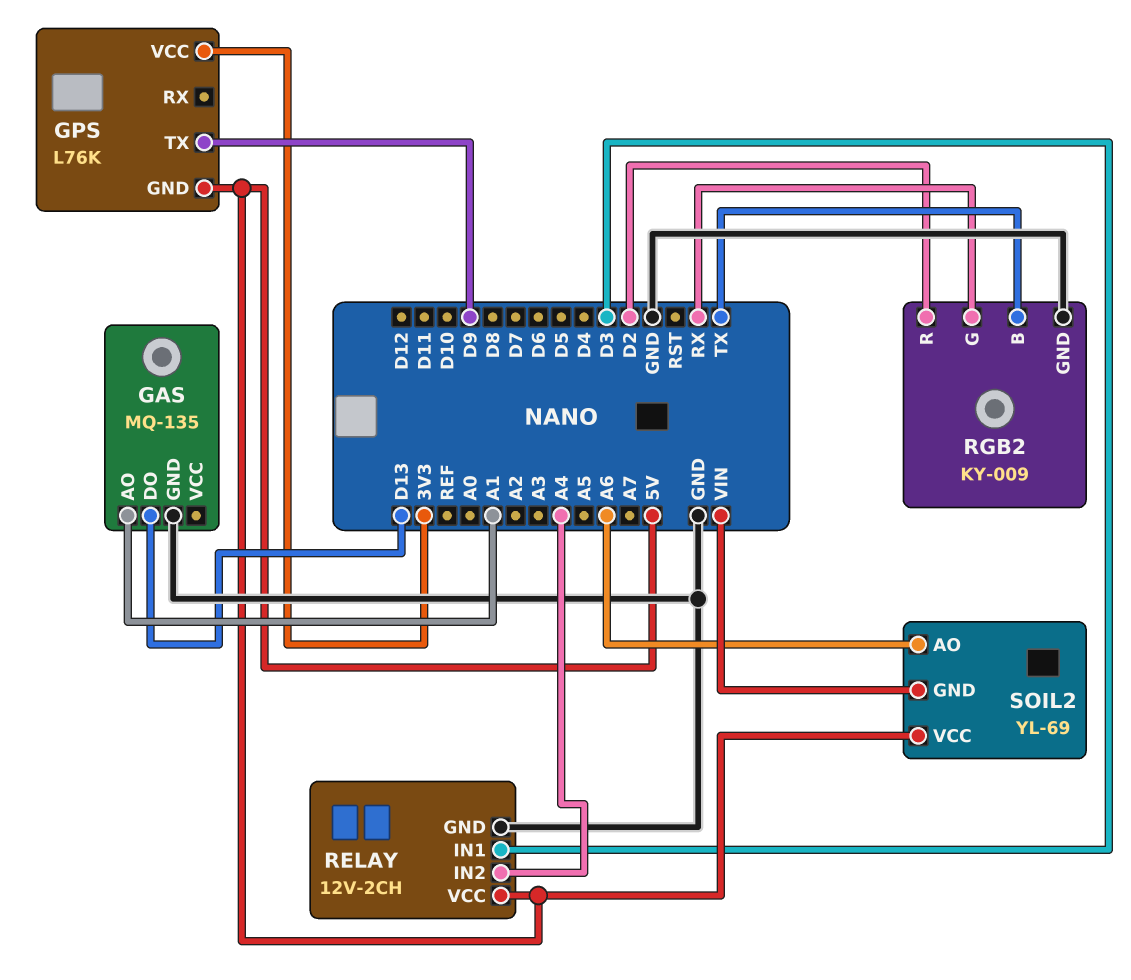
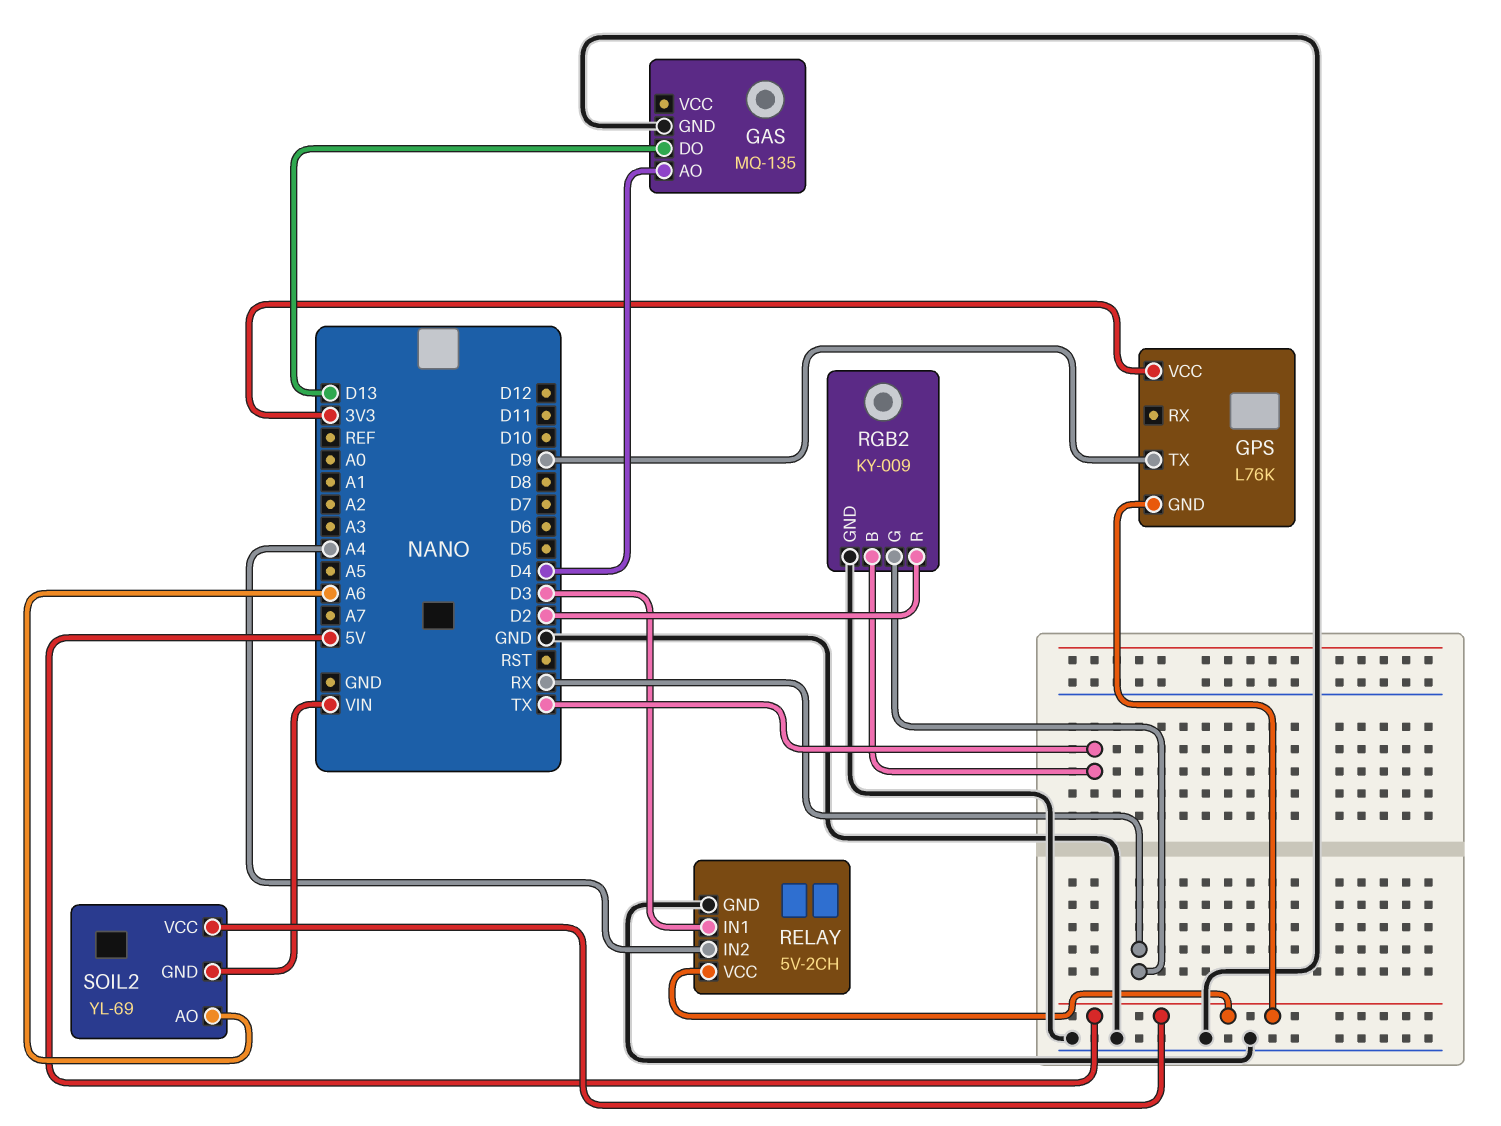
GAS pin AO: A1 -> D4
RELAY: 12V-2CH -> 5V-2CH

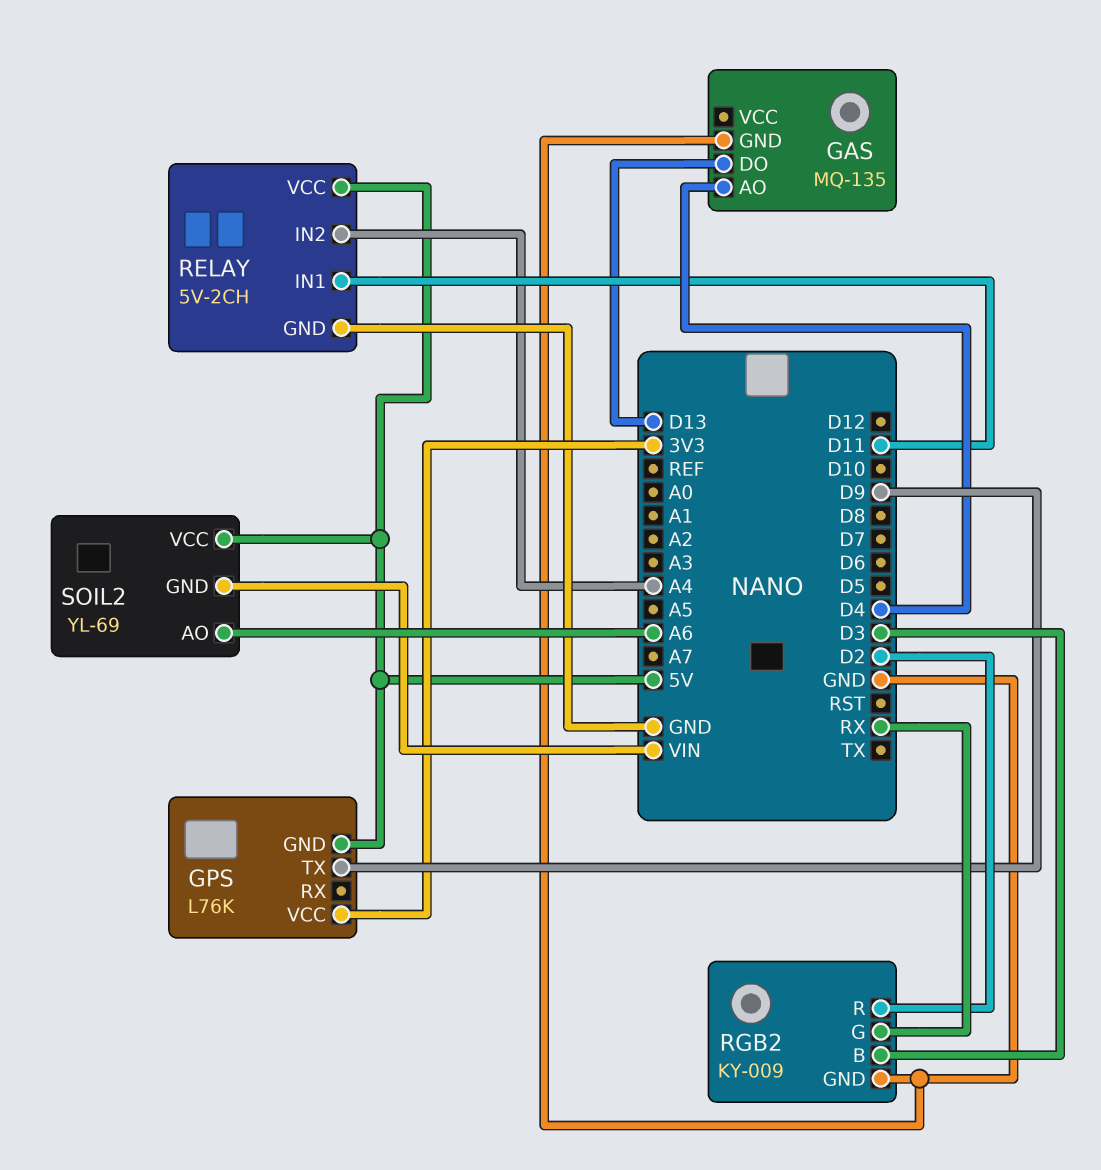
RELAY pin IN1: D3 -> D11
RGB2 pin B: TX -> D3

